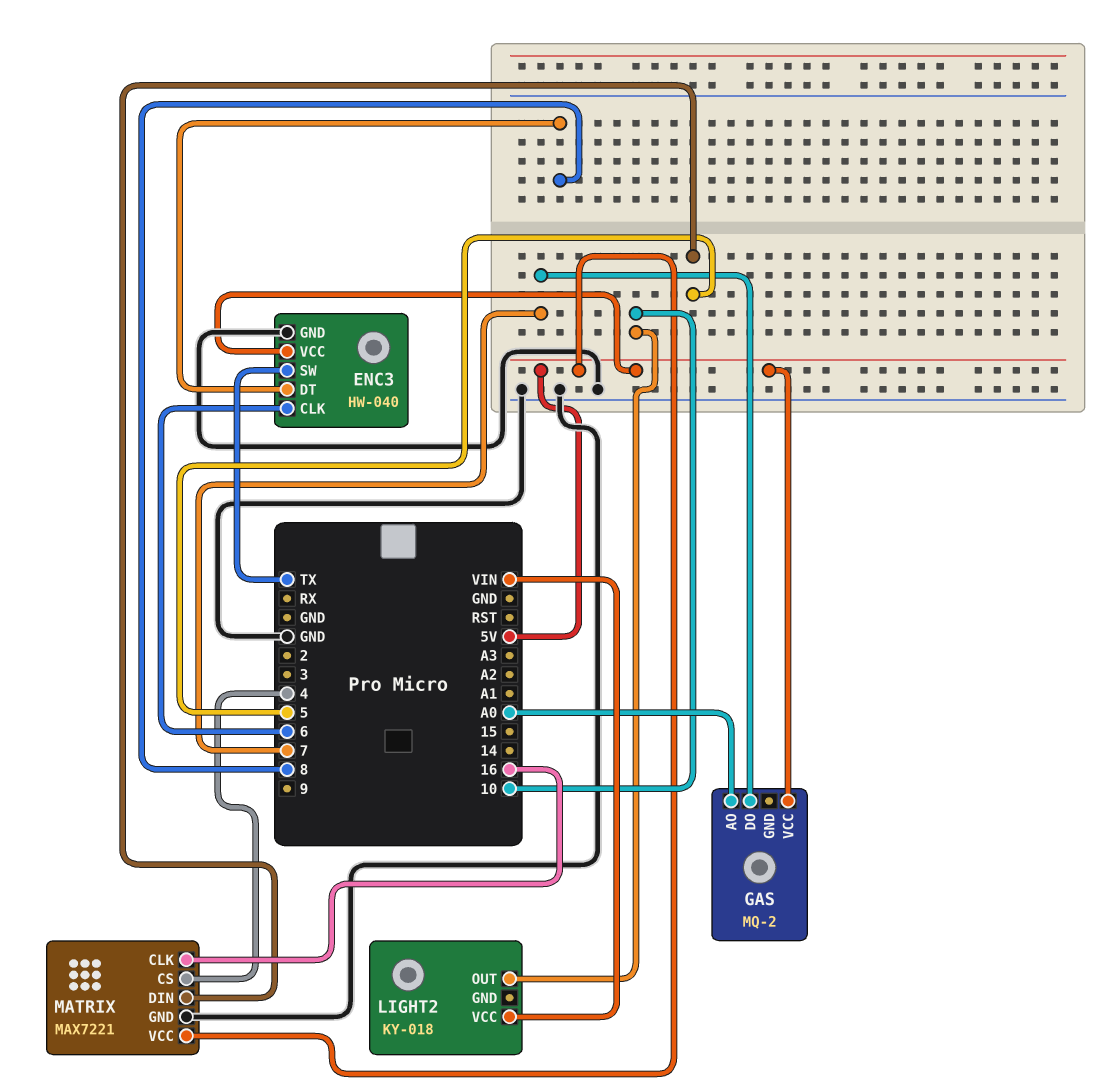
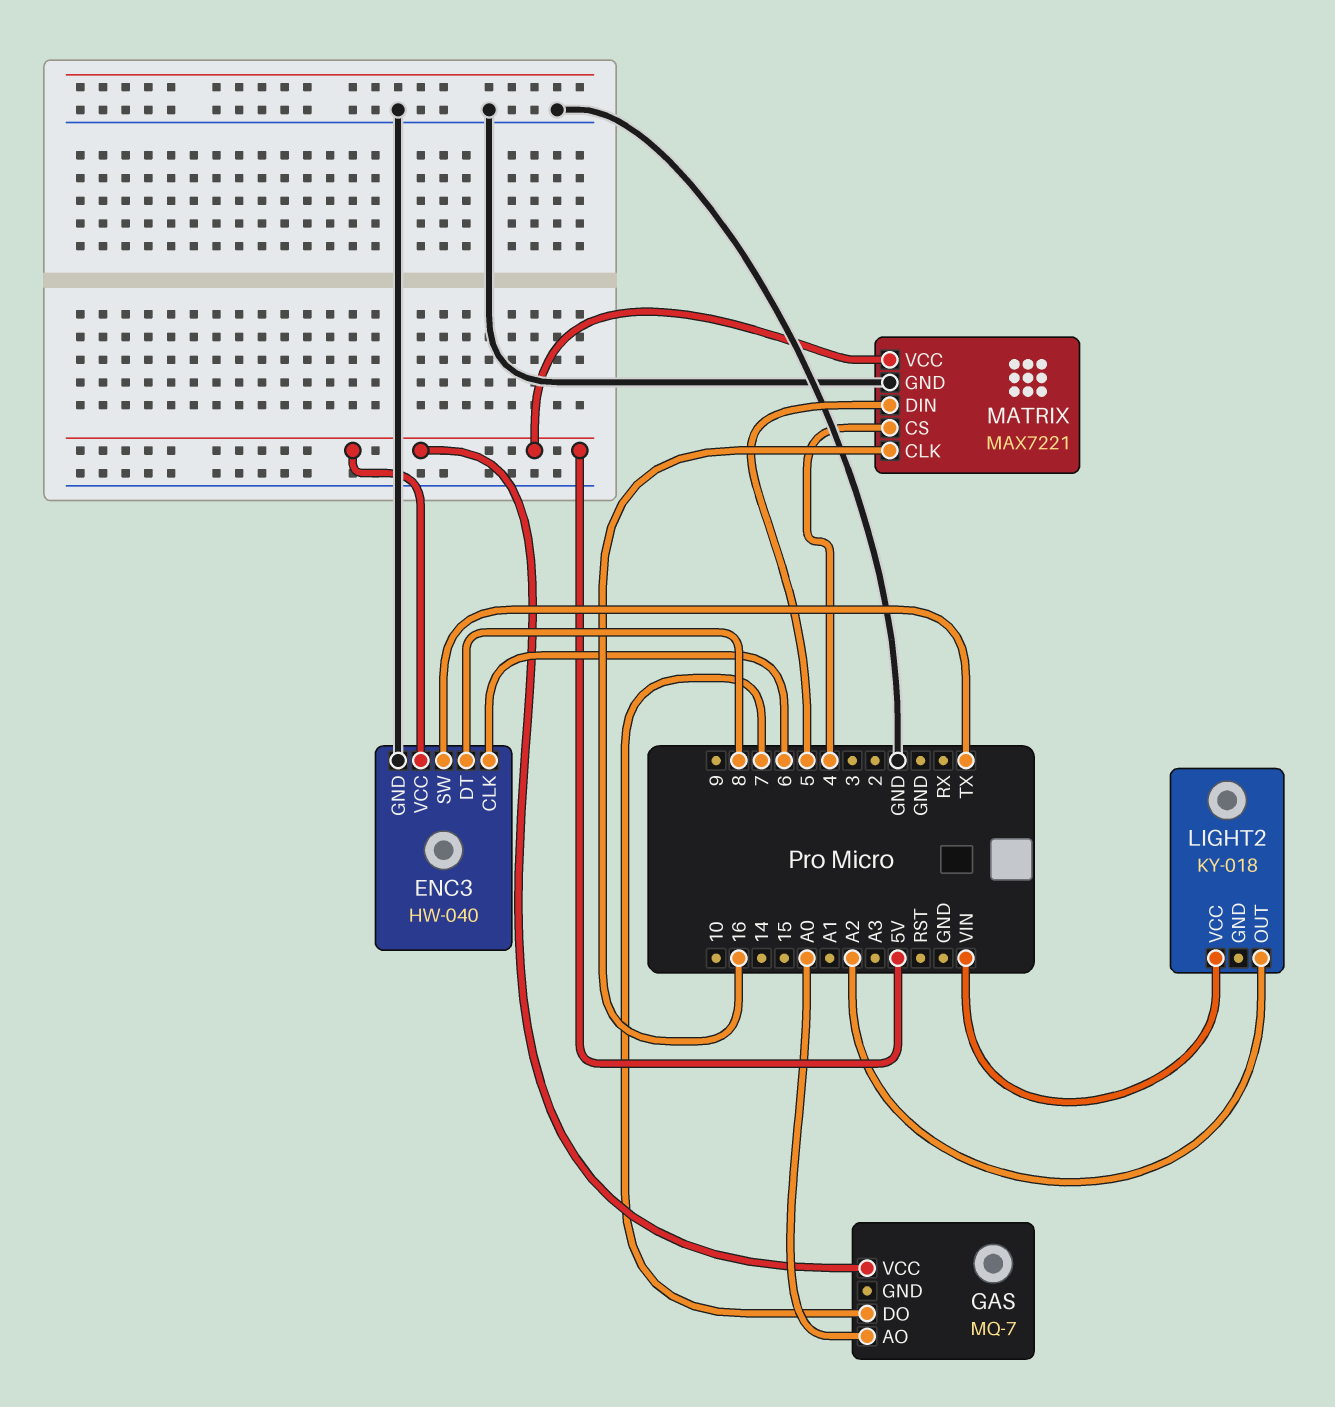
GAS: MQ-2 -> MQ-7
LIGHT2 pin OUT: 10 -> A2

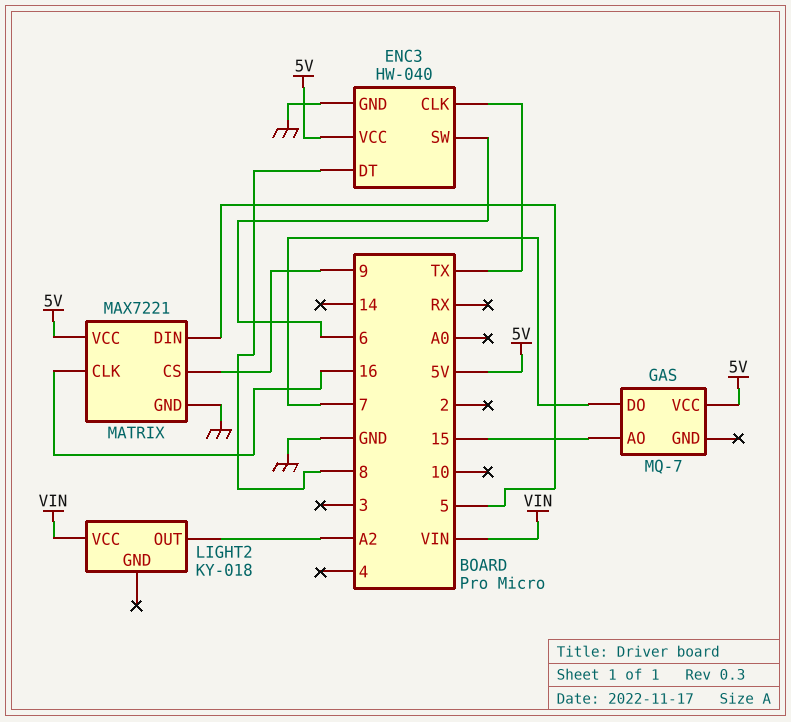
ENC3 pin CLK: 6 -> TX
ENC3 pin SW: TX -> 6
GAS pin AO: A0 -> 15
MATRIX pin CS: 4 -> 9

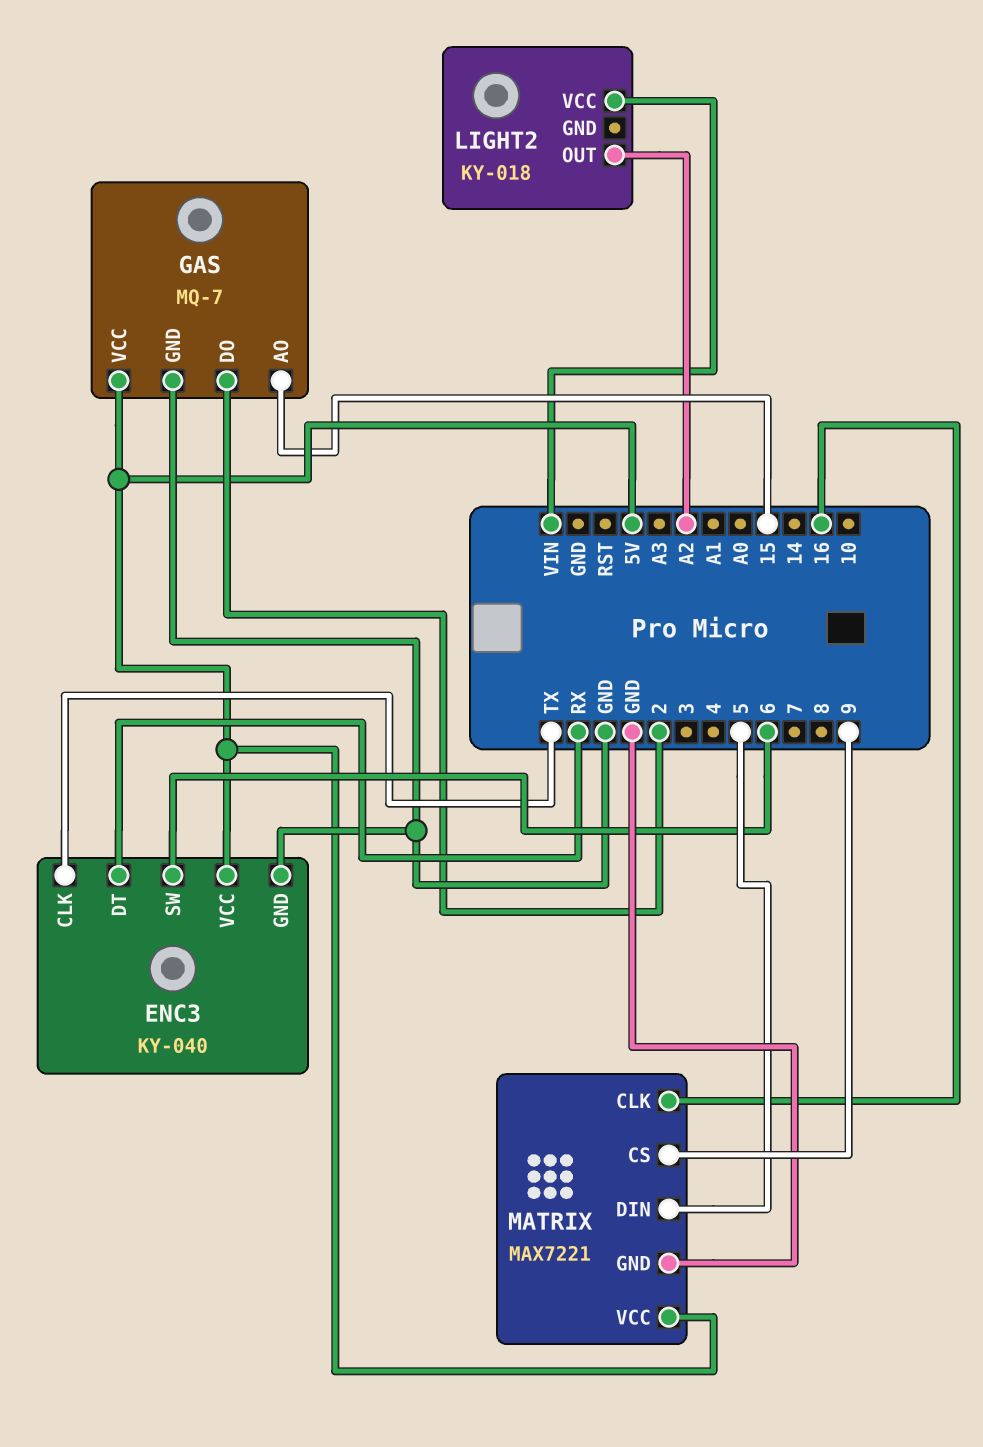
ENC3: HW-040 -> KY-040
ENC3 pin DT: 8 -> RX
GAS pin DO: 7 -> 2
GAS pin GND: none -> GND

